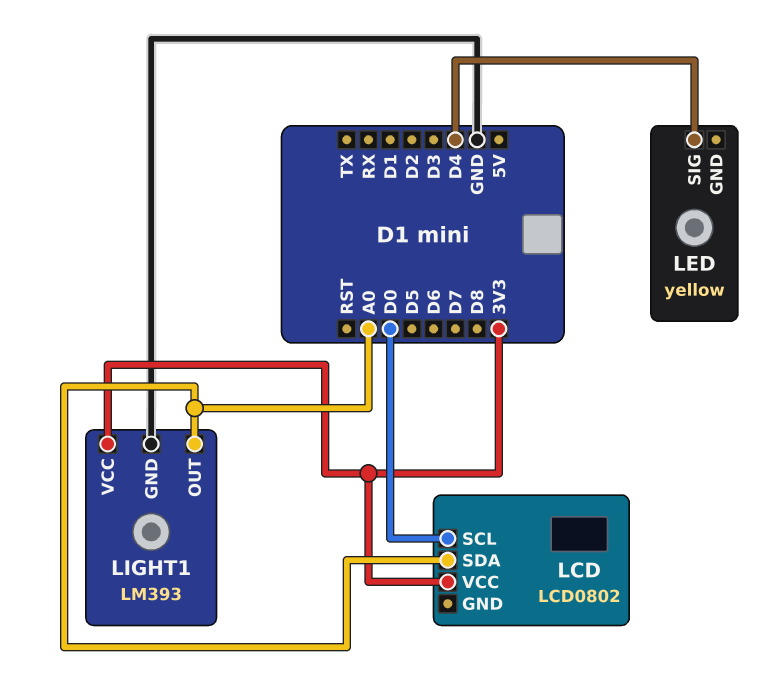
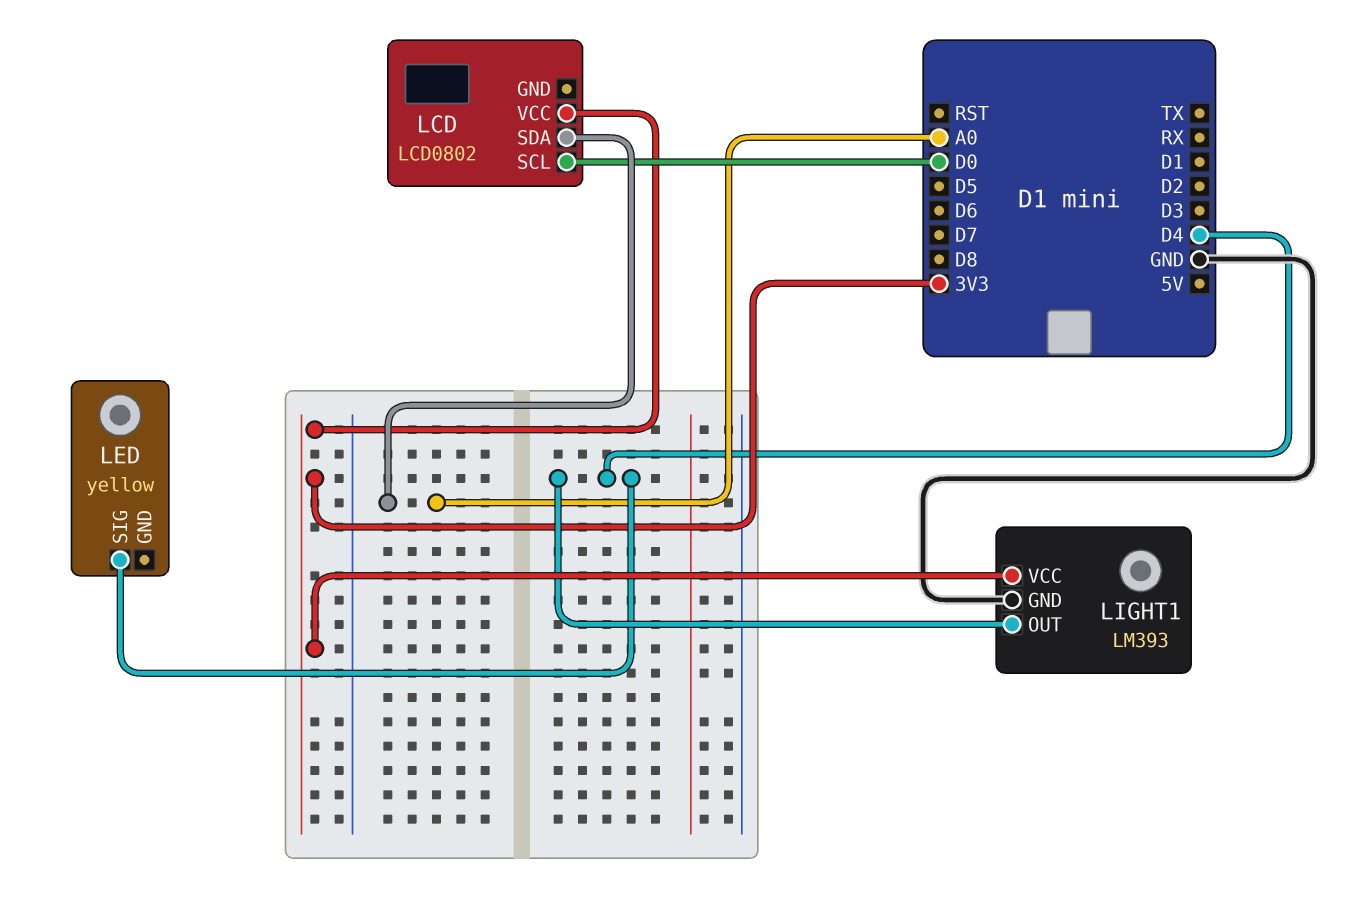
LIGHT1 pin OUT: A0 -> D4

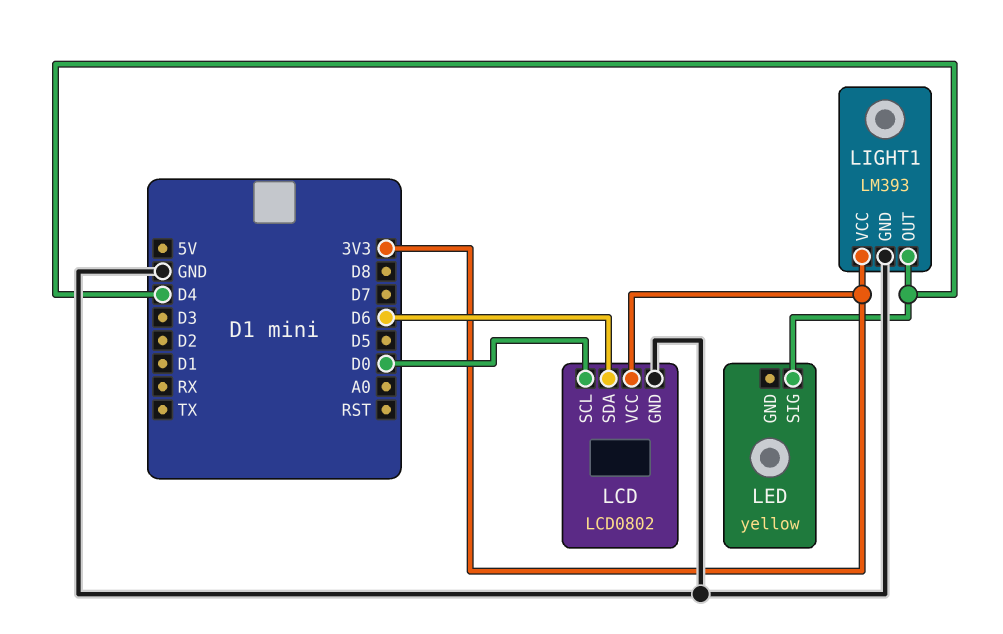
LCD pin GND: none -> GND
LCD pin SDA: A0 -> D6

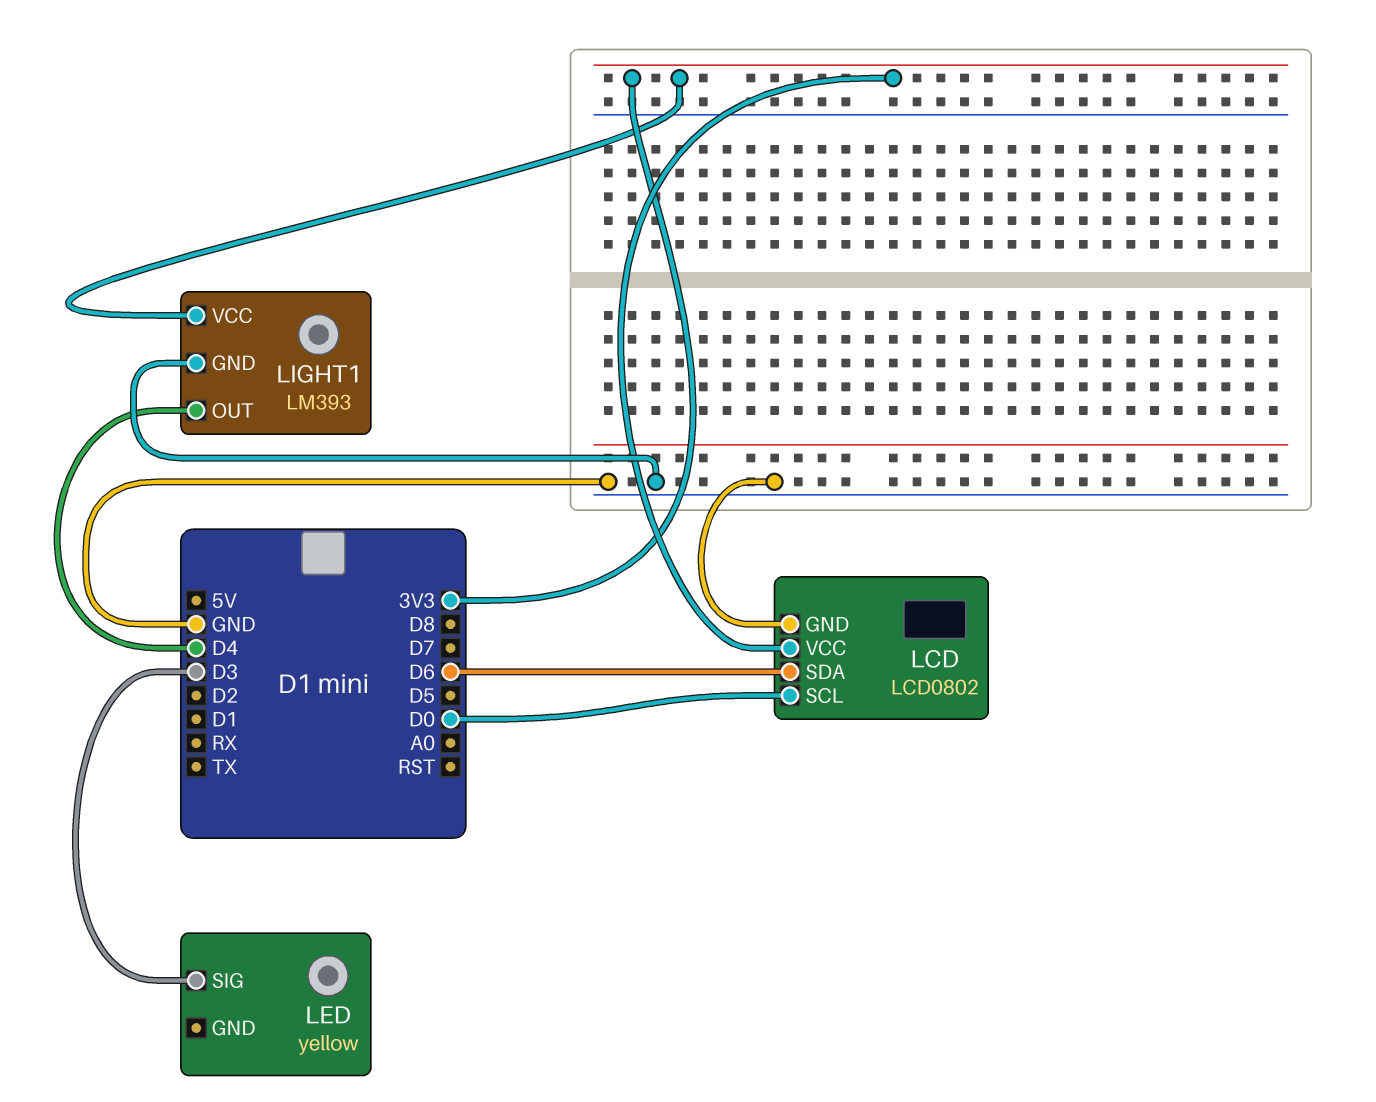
LED pin SIG: D4 -> D3

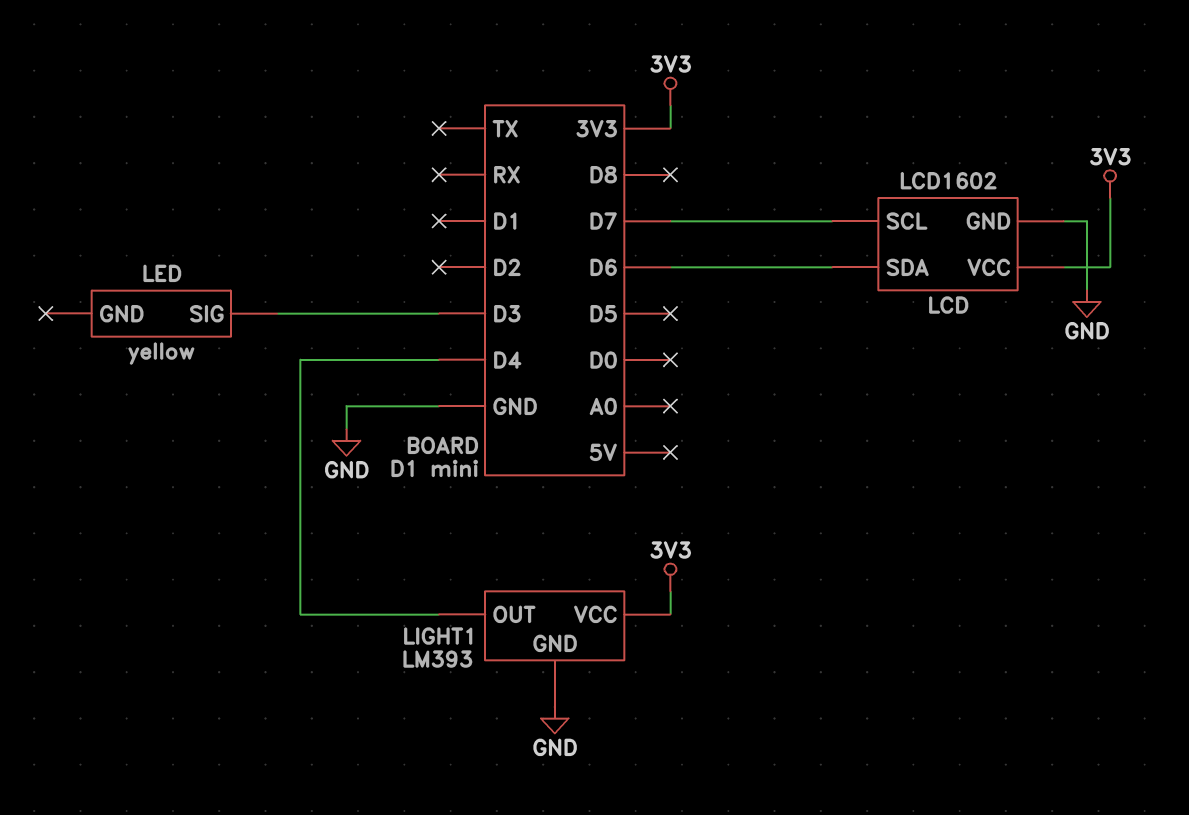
LCD: LCD0802 -> LCD1602
LCD pin SCL: D0 -> D7

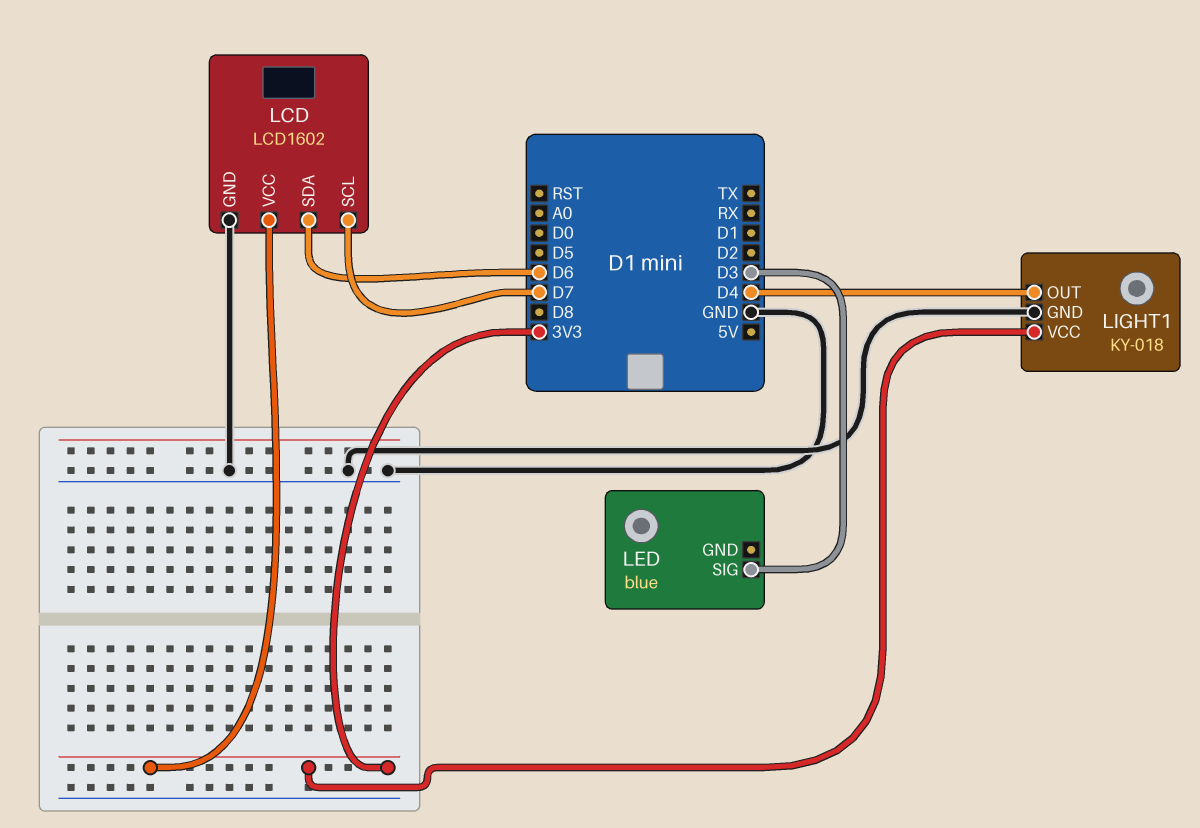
LED: yellow -> blue
LIGHT1: LM393 -> KY-018

